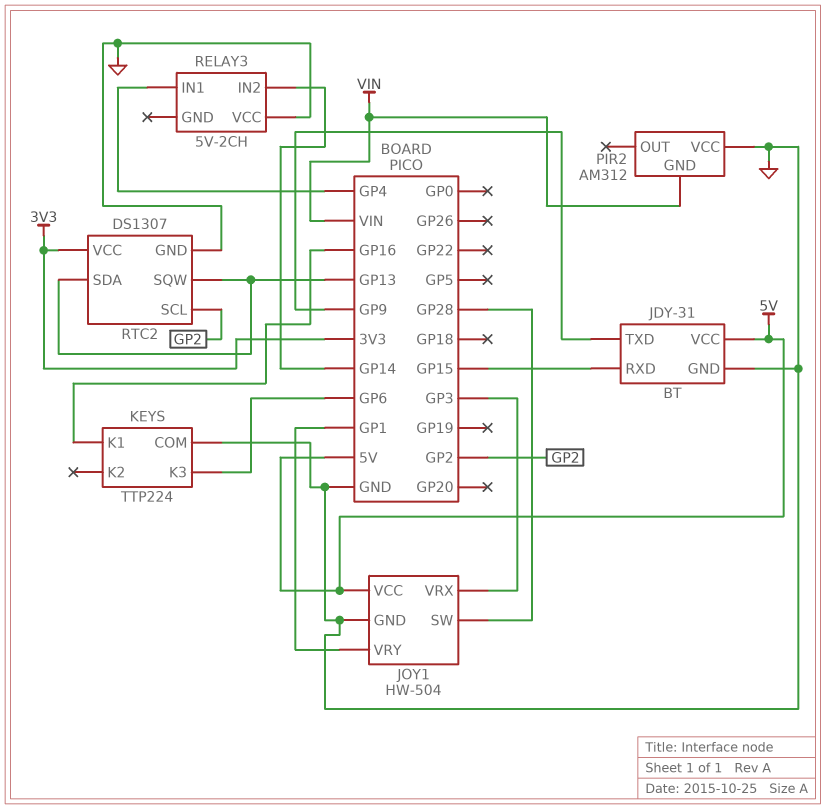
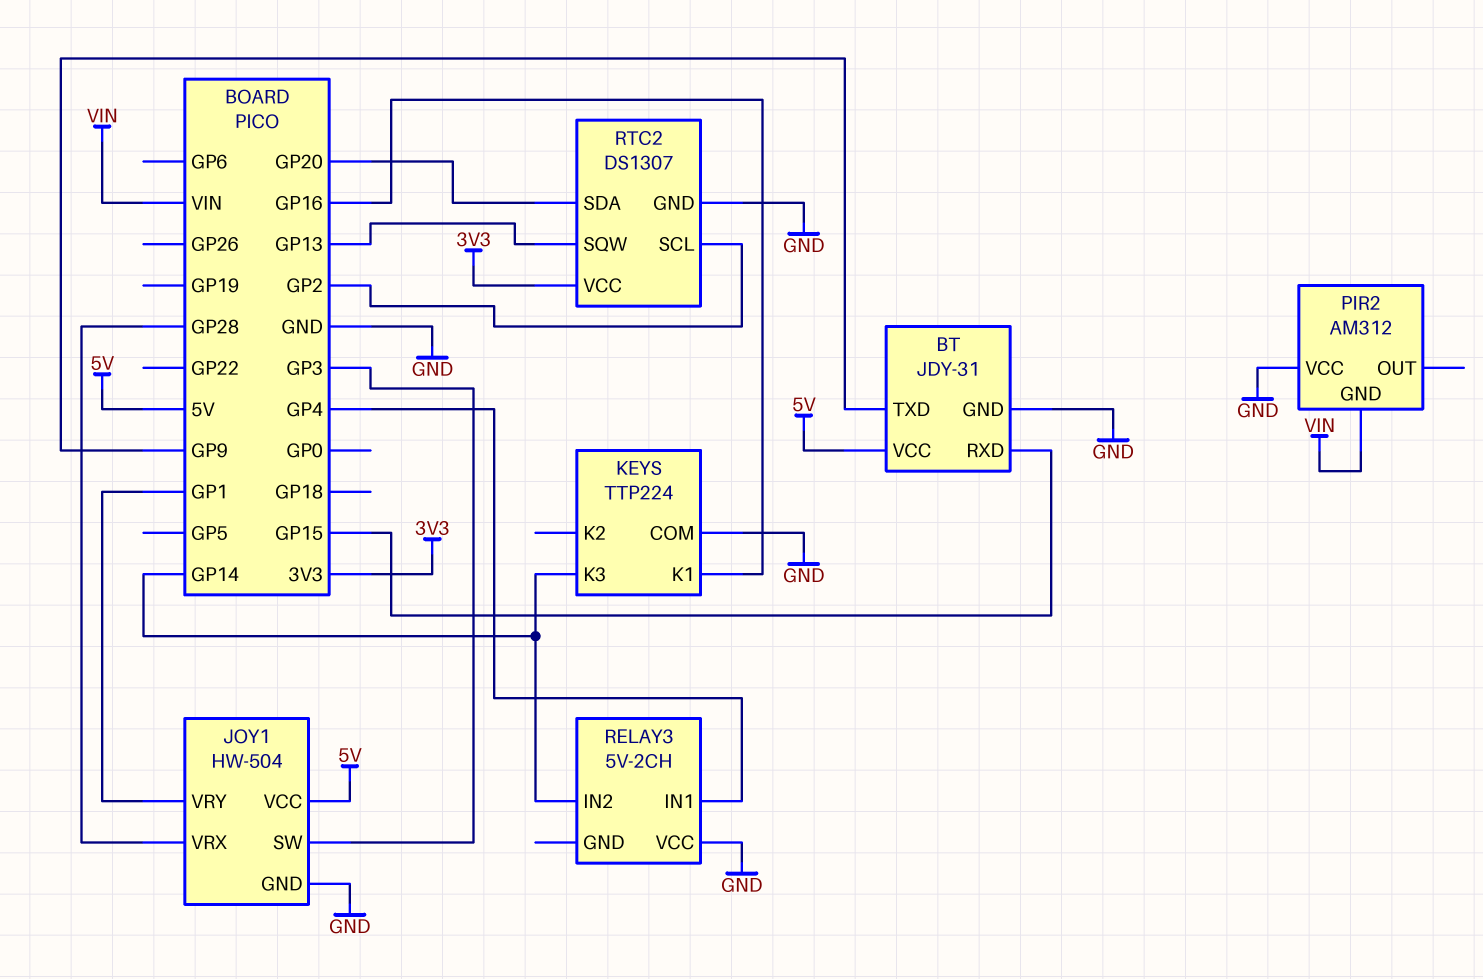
JOY1 pin SW: GP28 -> GP3
JOY1 pin VRX: GP3 -> GP28
KEYS pin K3: GP6 -> GP14
RTC2 pin SDA: GP13 -> GP20

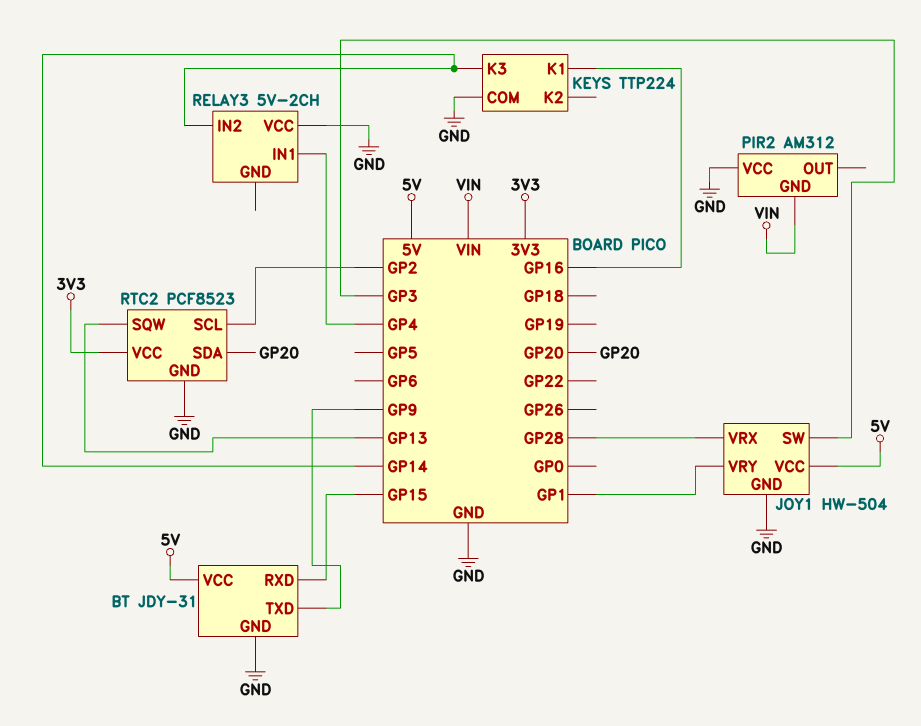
RTC2: DS1307 -> PCF8523

